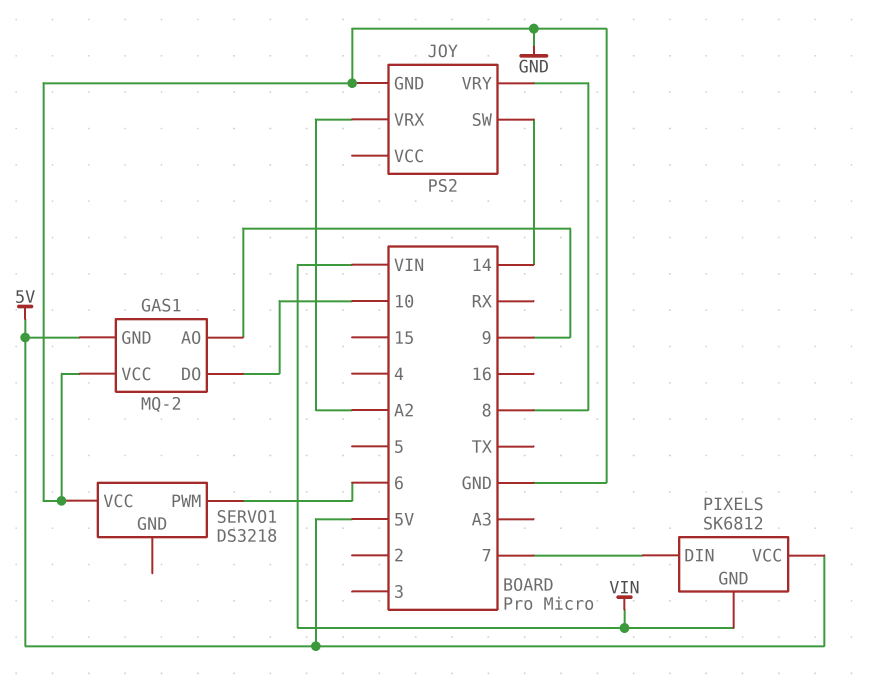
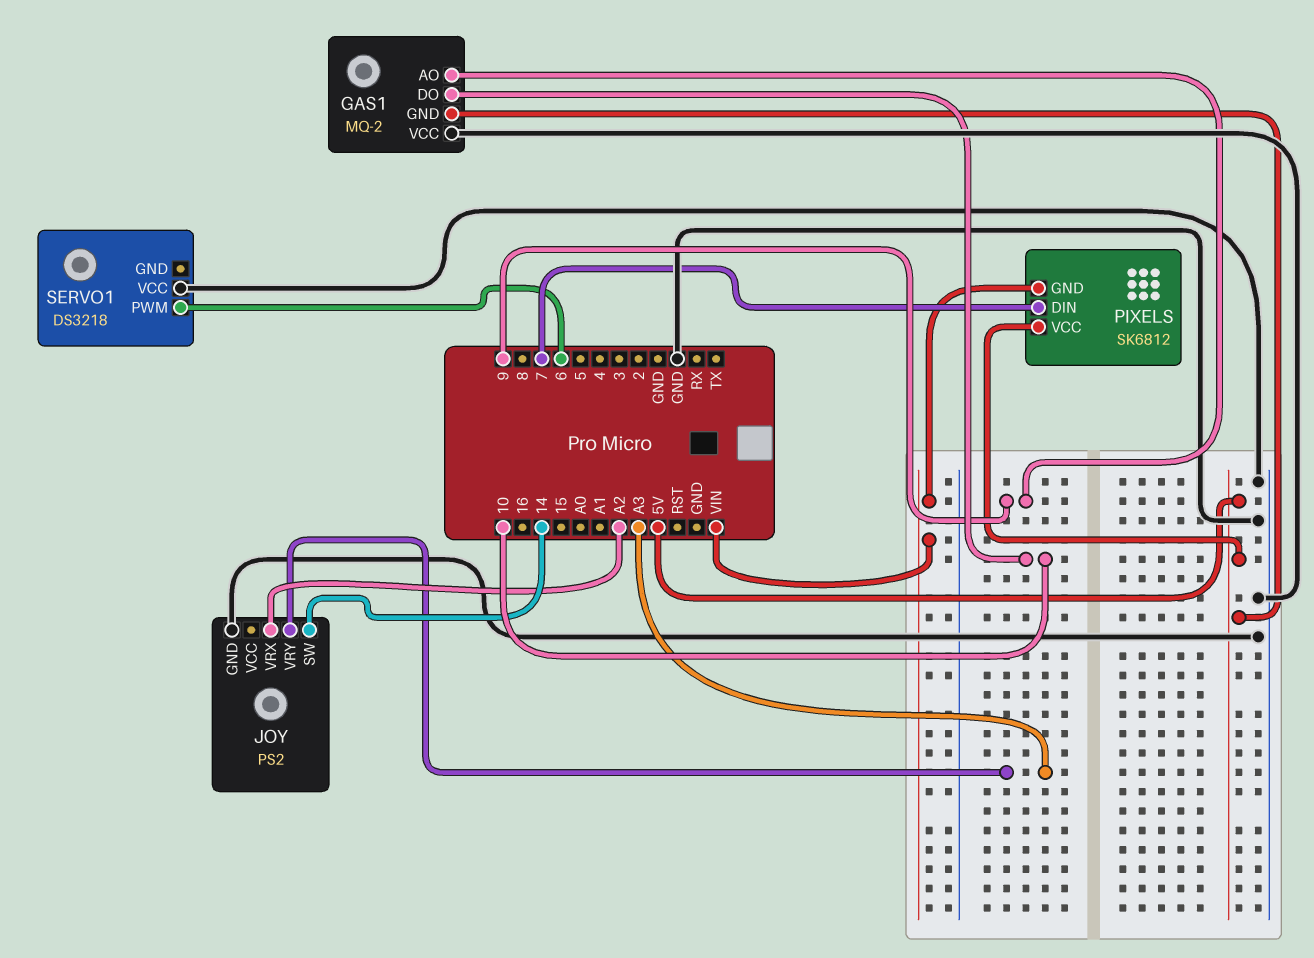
JOY pin VRY: 8 -> A3

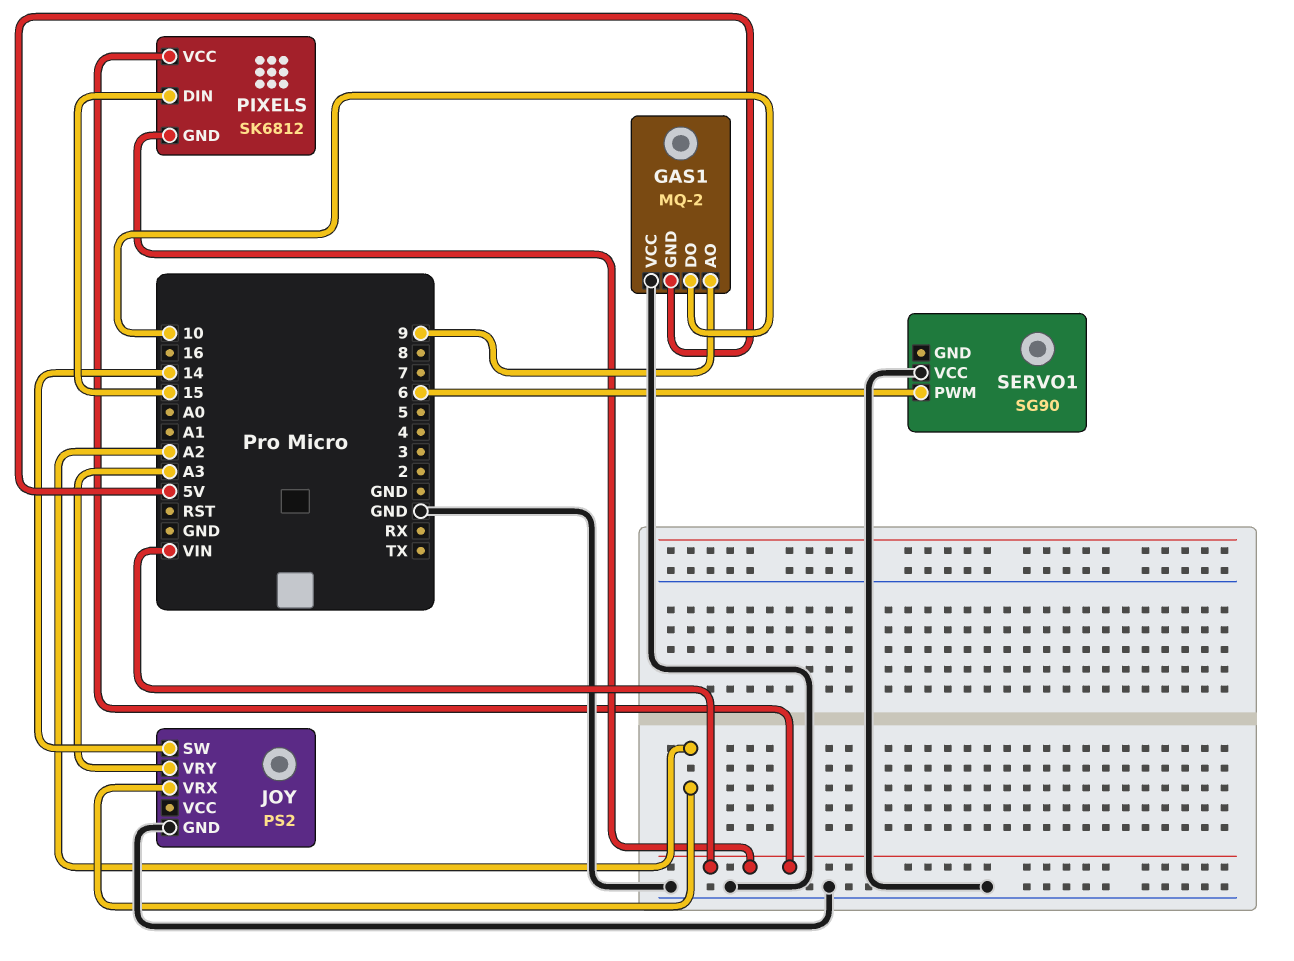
PIXELS pin DIN: 7 -> 15
PIXELS pin VCC: 5V -> VIN
SERVO1: DS3218 -> SG90

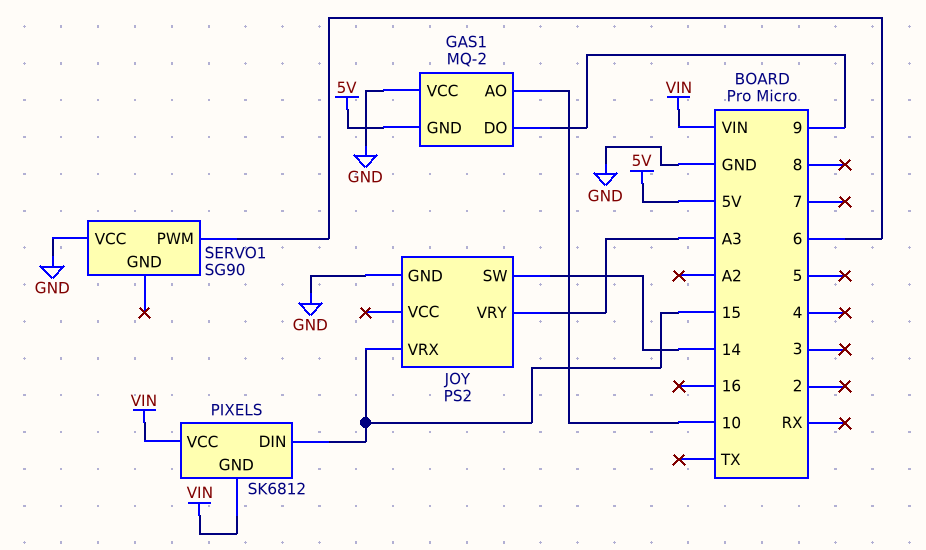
GAS1 pin AO: 9 -> 10
GAS1 pin DO: 10 -> 9
JOY pin VRX: A2 -> 15

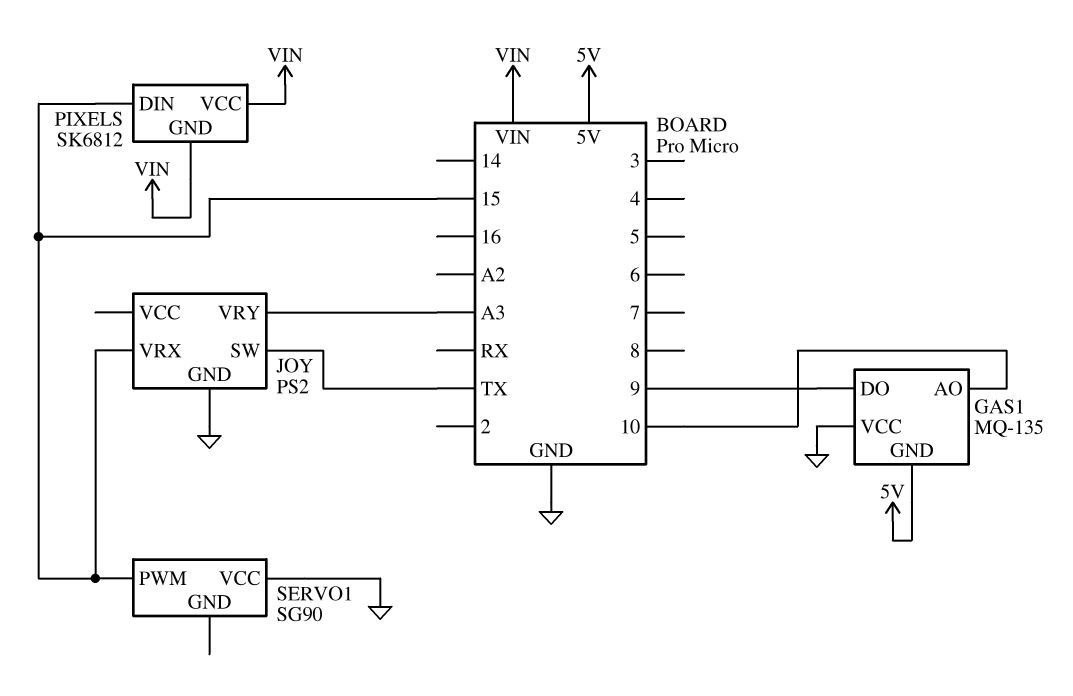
GAS1: MQ-2 -> MQ-135
JOY pin SW: 14 -> TX
SERVO1 pin PWM: 6 -> 15

